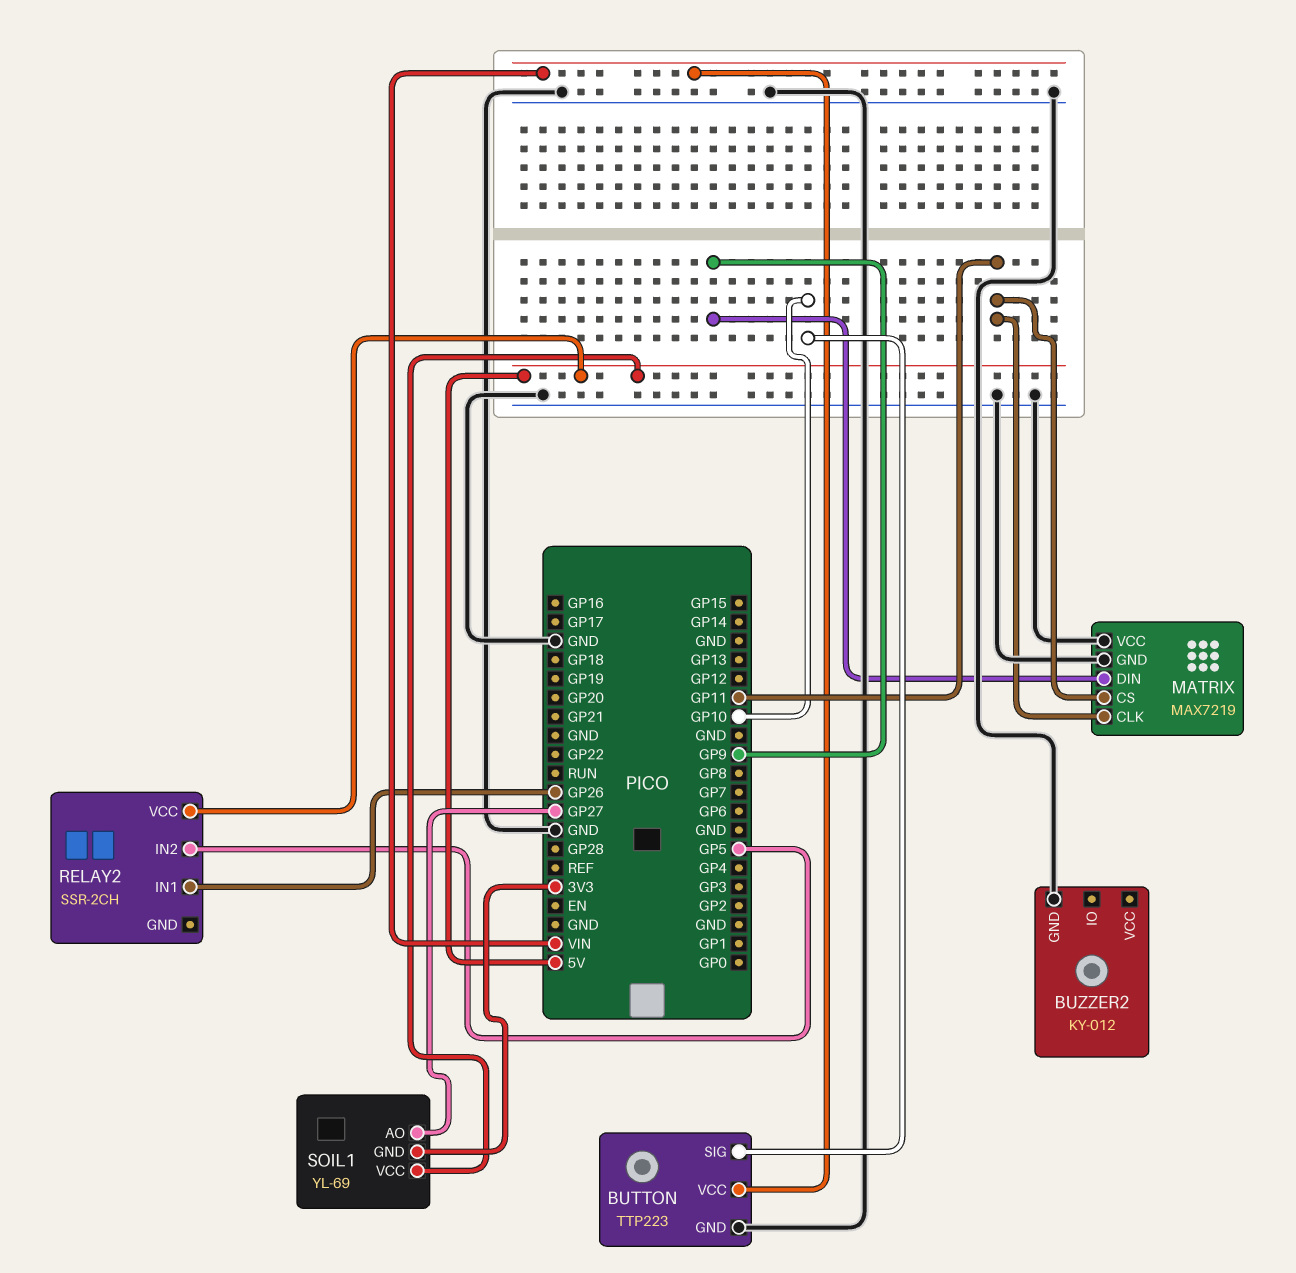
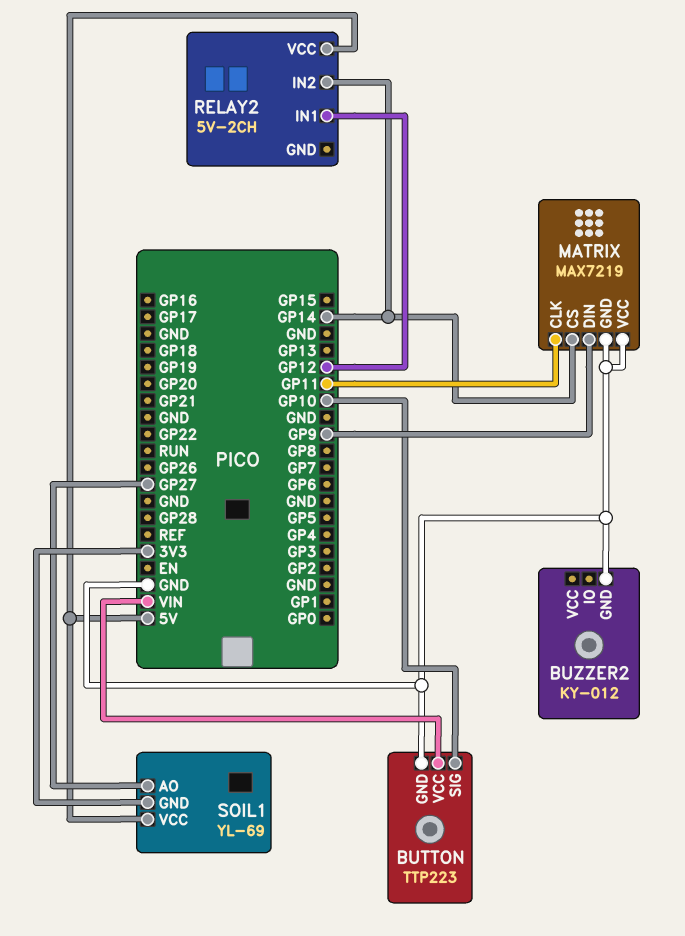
MATRIX pin CS: GP11 -> GP14
RELAY2: SSR-2CH -> 5V-2CH
RELAY2 pin IN1: GP26 -> GP12
RELAY2 pin IN2: GP5 -> GP14

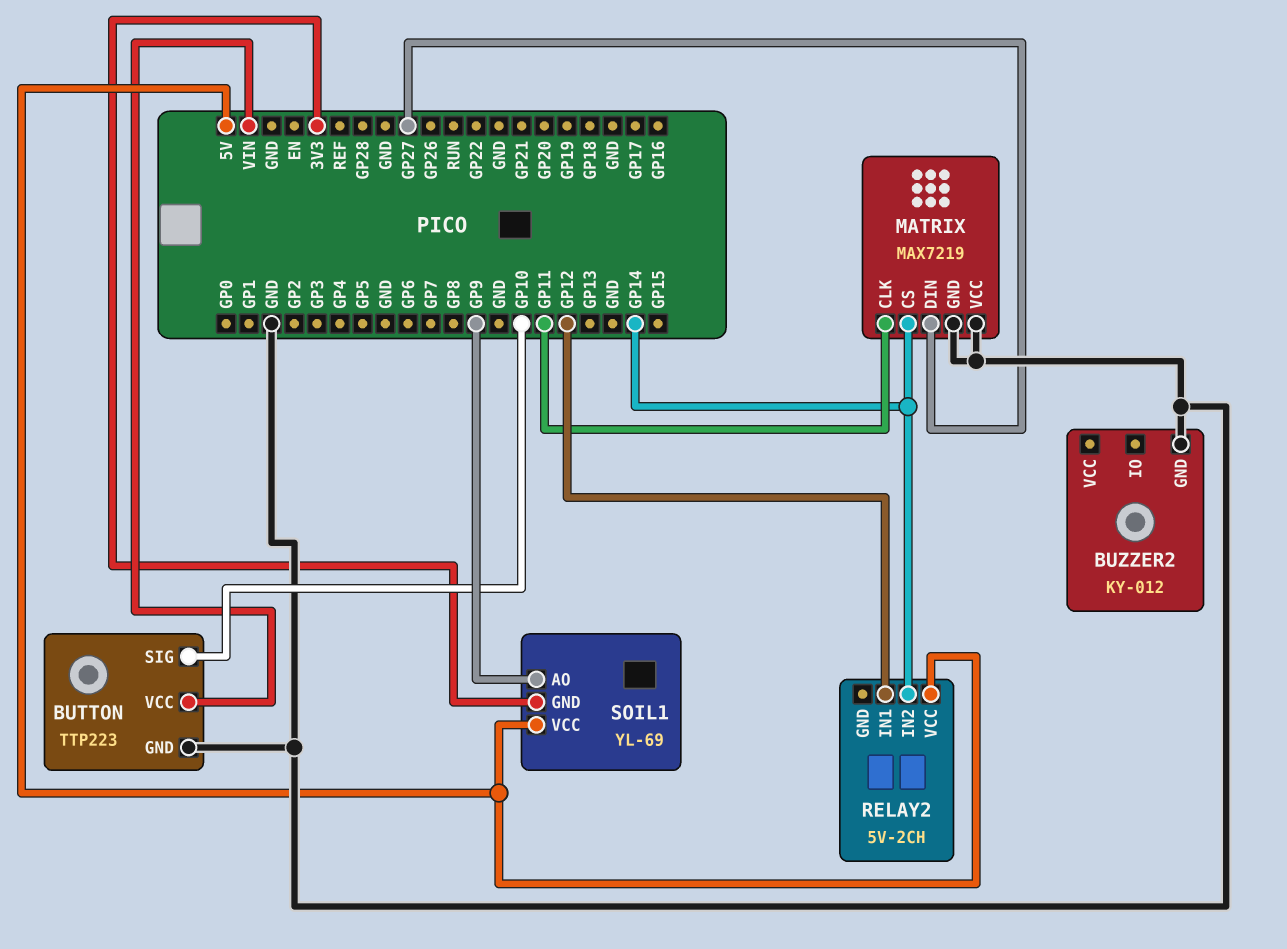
MATRIX pin DIN: GP9 -> GP27
SOIL1 pin AO: GP27 -> GP9

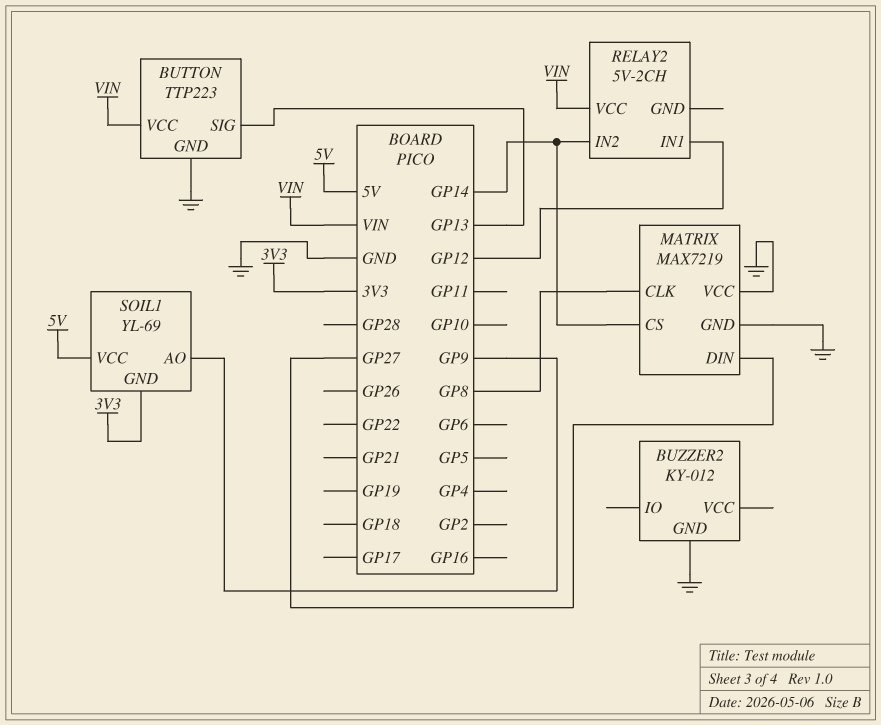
BUTTON pin SIG: GP10 -> GP13
MATRIX pin CLK: GP11 -> GP8
RELAY2 pin VCC: 5V -> VIN

